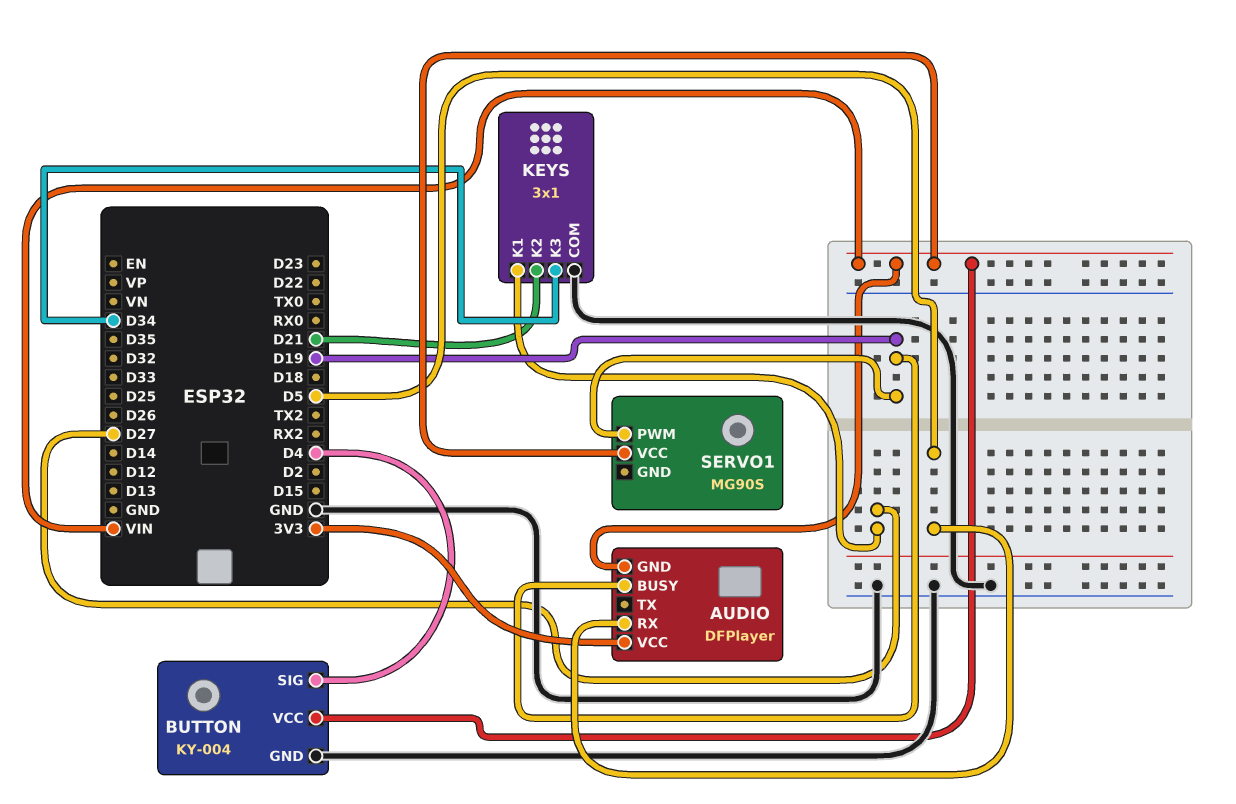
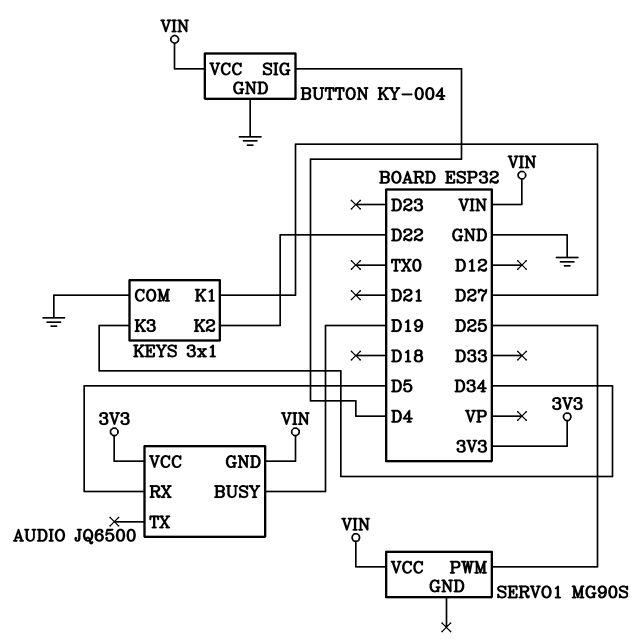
AUDIO: DFPlayer -> JQ6500
KEYS pin K2: D21 -> D22
SERVO1 pin PWM: D19 -> D25

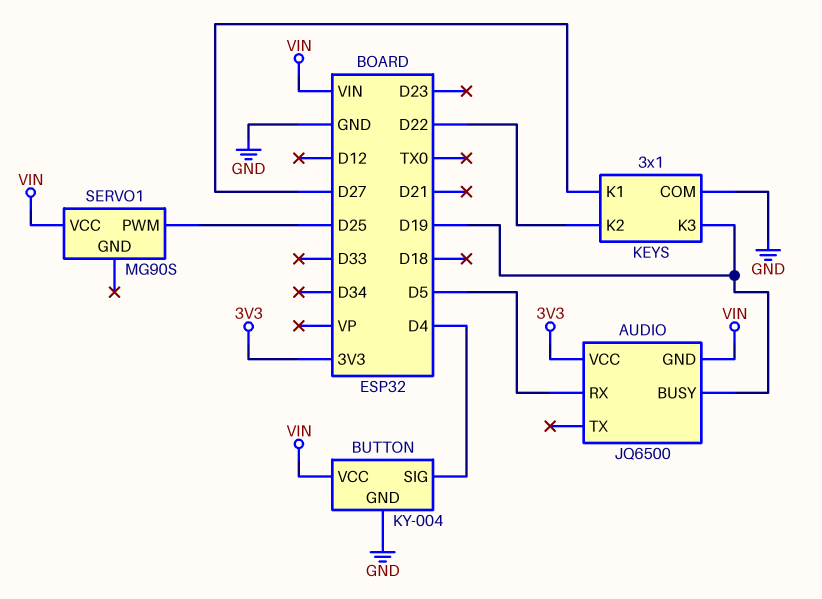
KEYS pin K3: D34 -> D19

